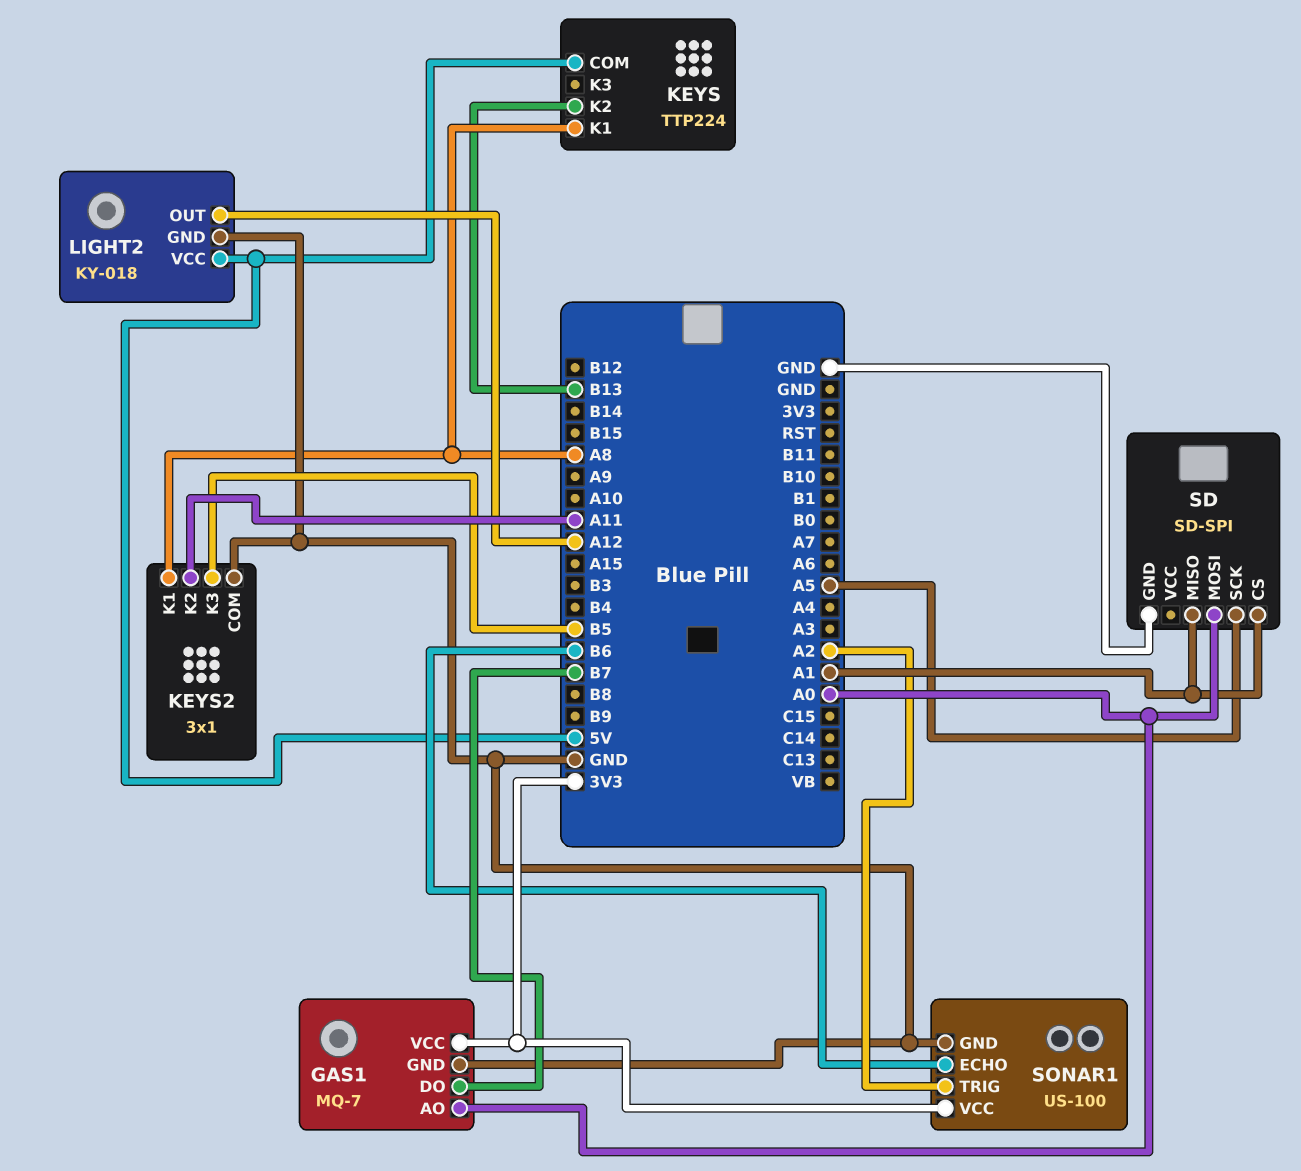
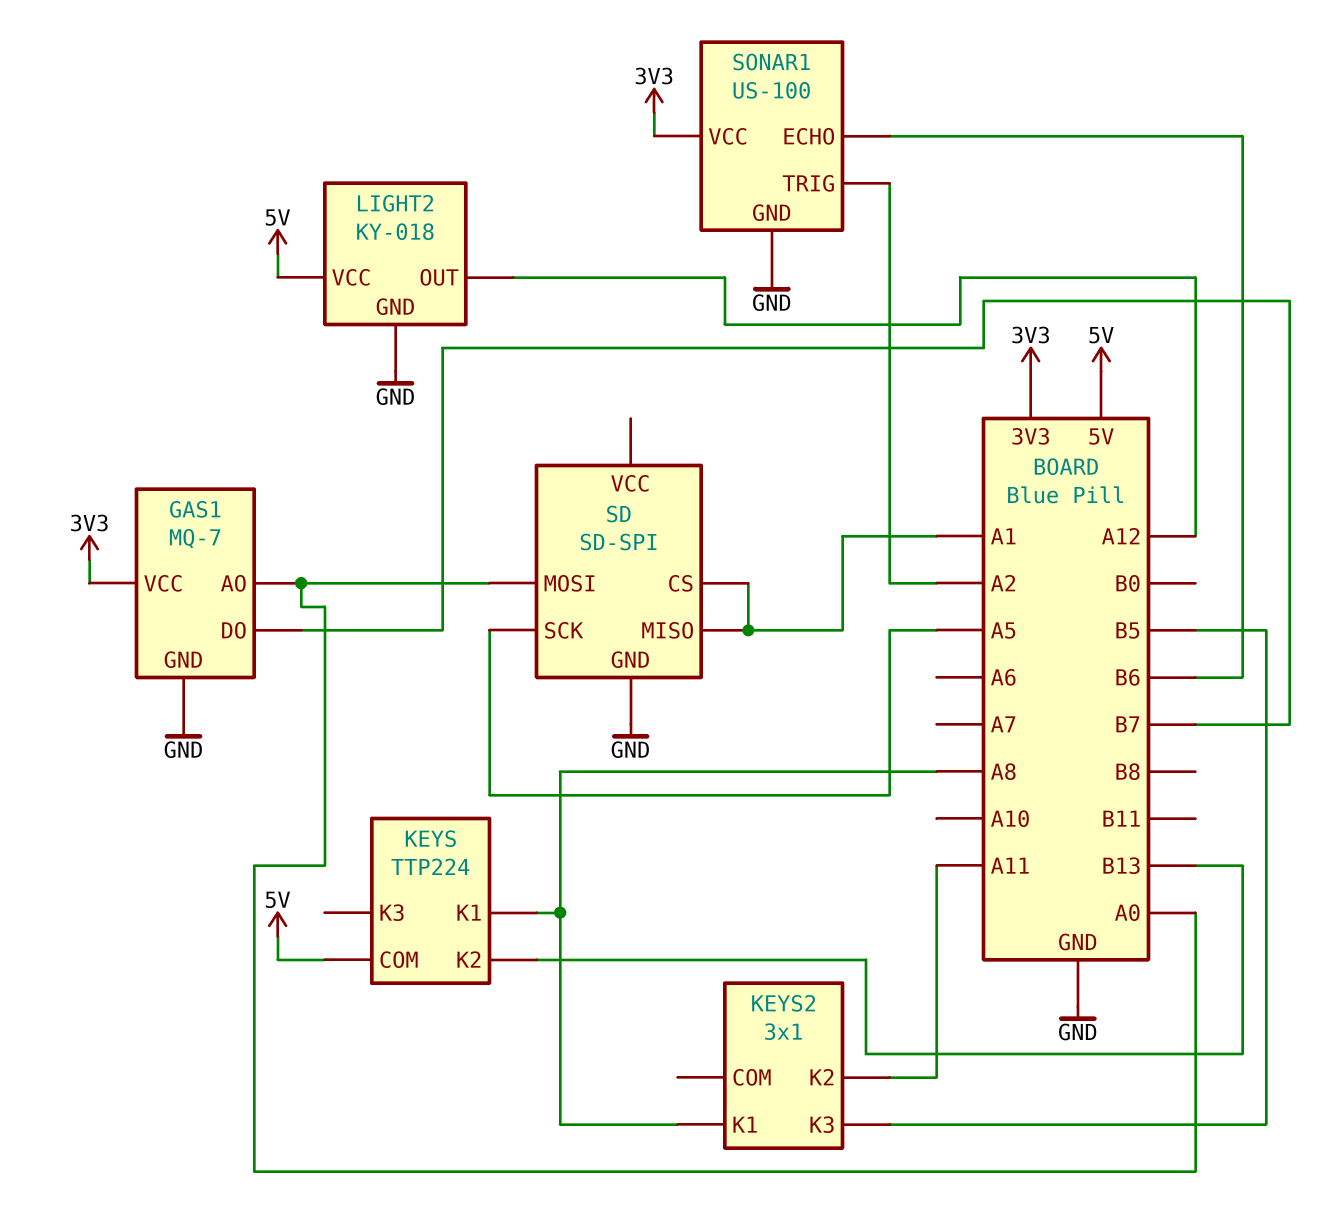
KEYS2 pin COM: GND -> none

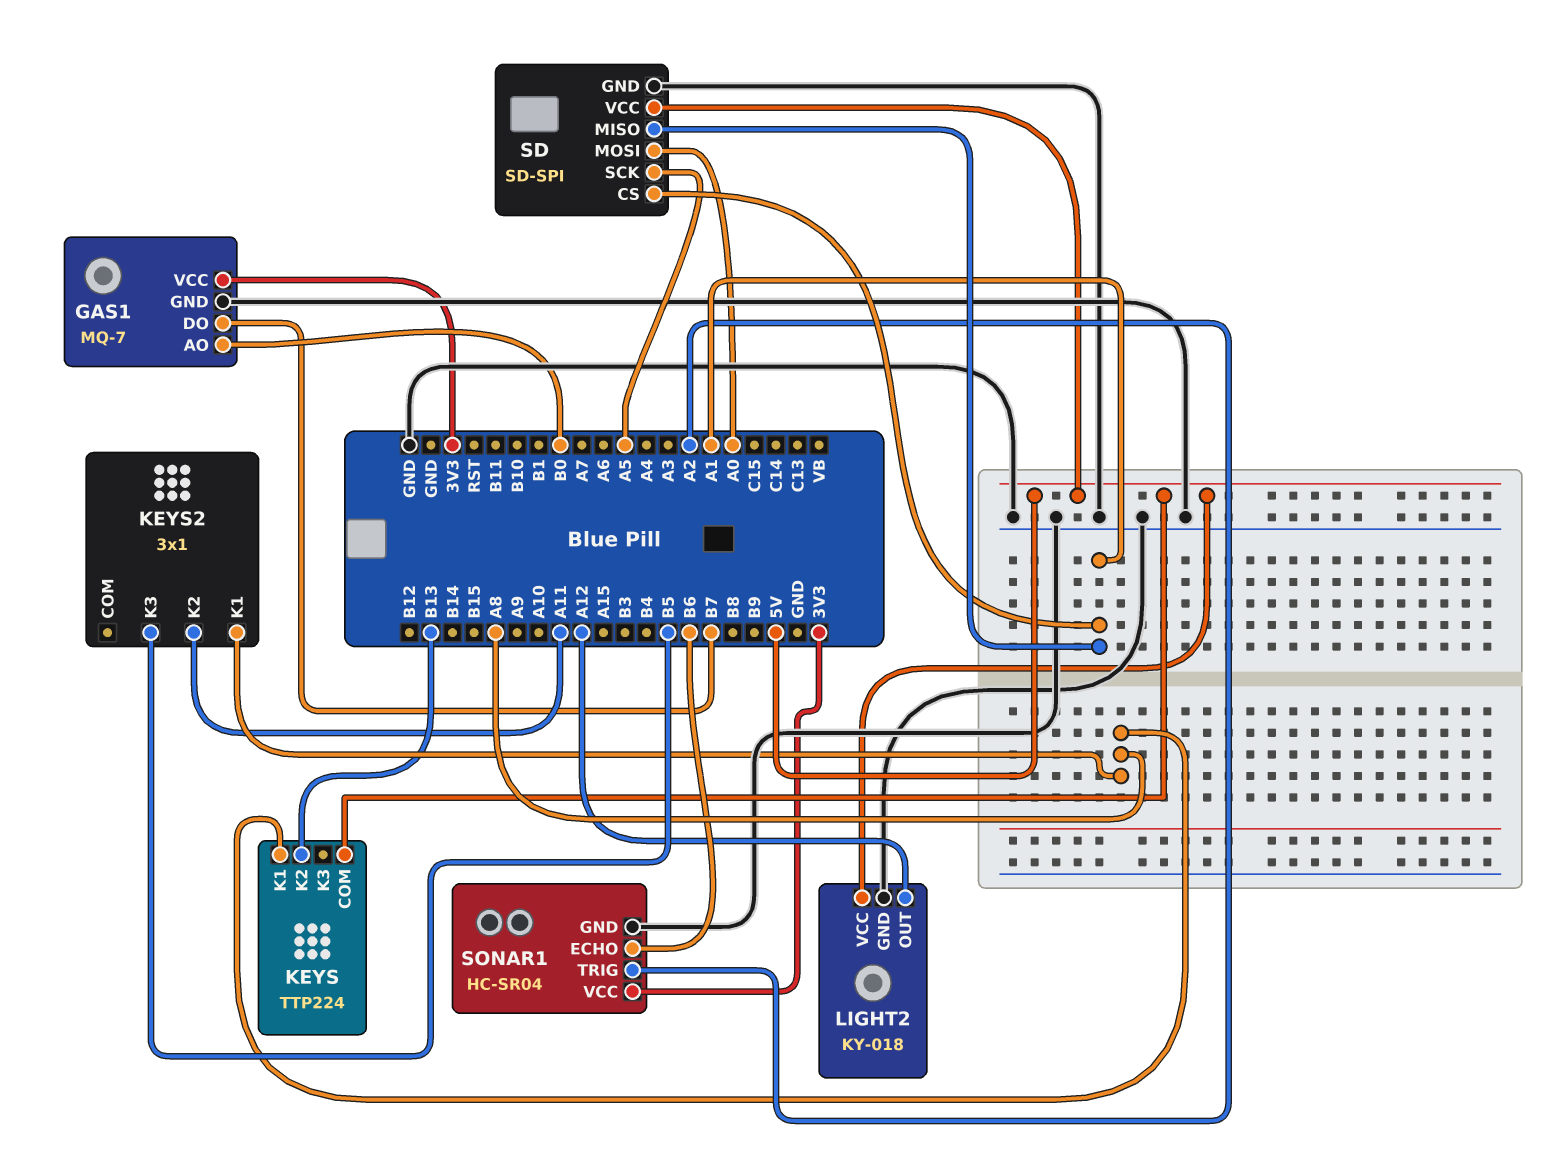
GAS1 pin AO: A0 -> B0
SD pin VCC: none -> 5V
SONAR1: US-100 -> HC-SR04

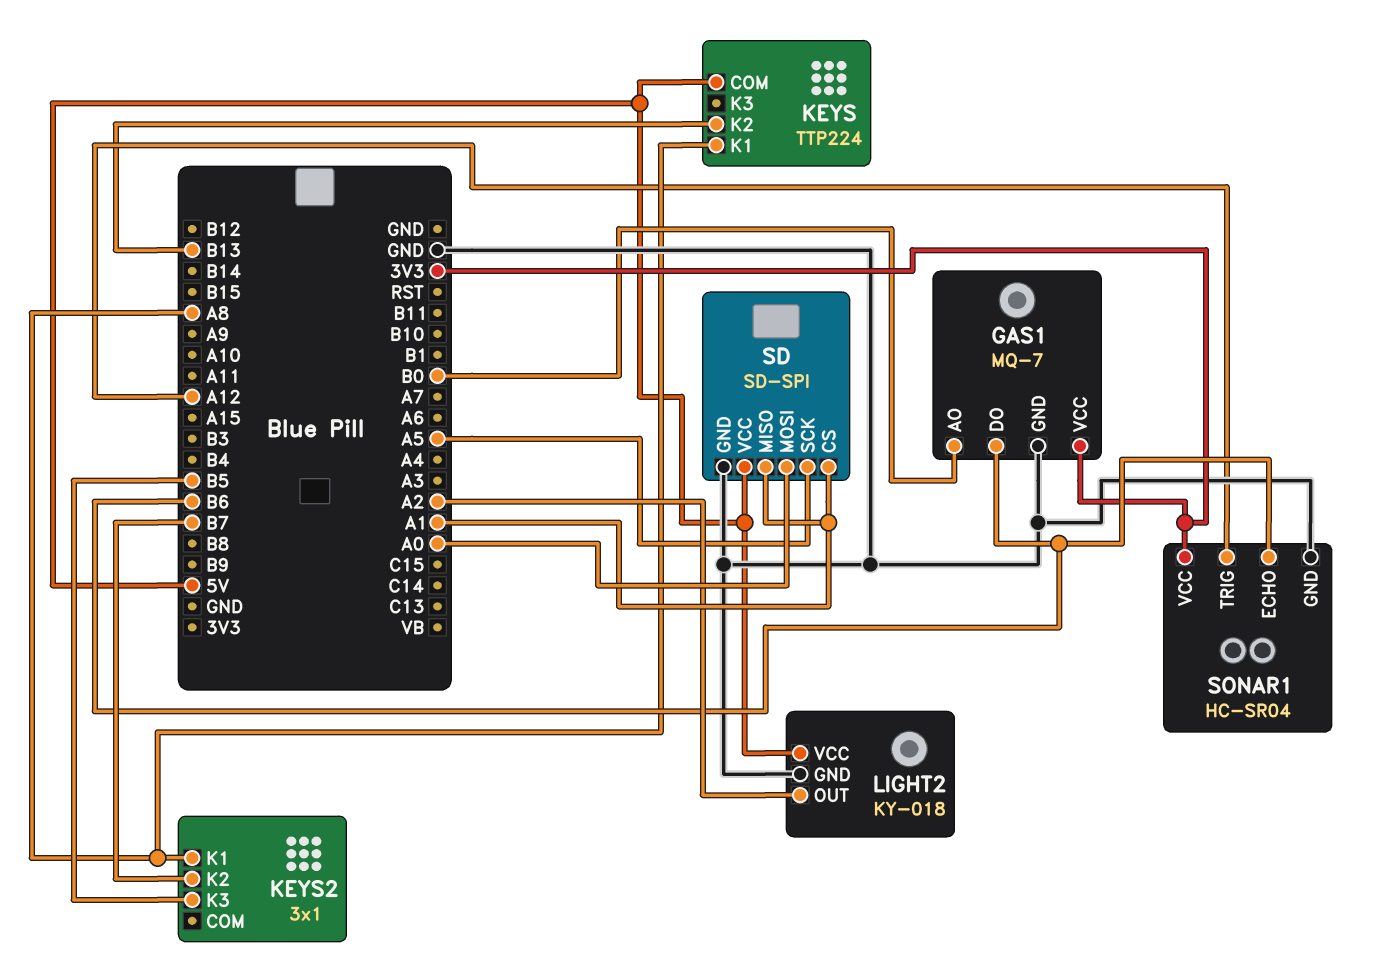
GAS1 pin DO: B7 -> B6
KEYS2 pin K2: A11 -> B7
LIGHT2 pin OUT: A12 -> A2
SONAR1 pin TRIG: A2 -> A12

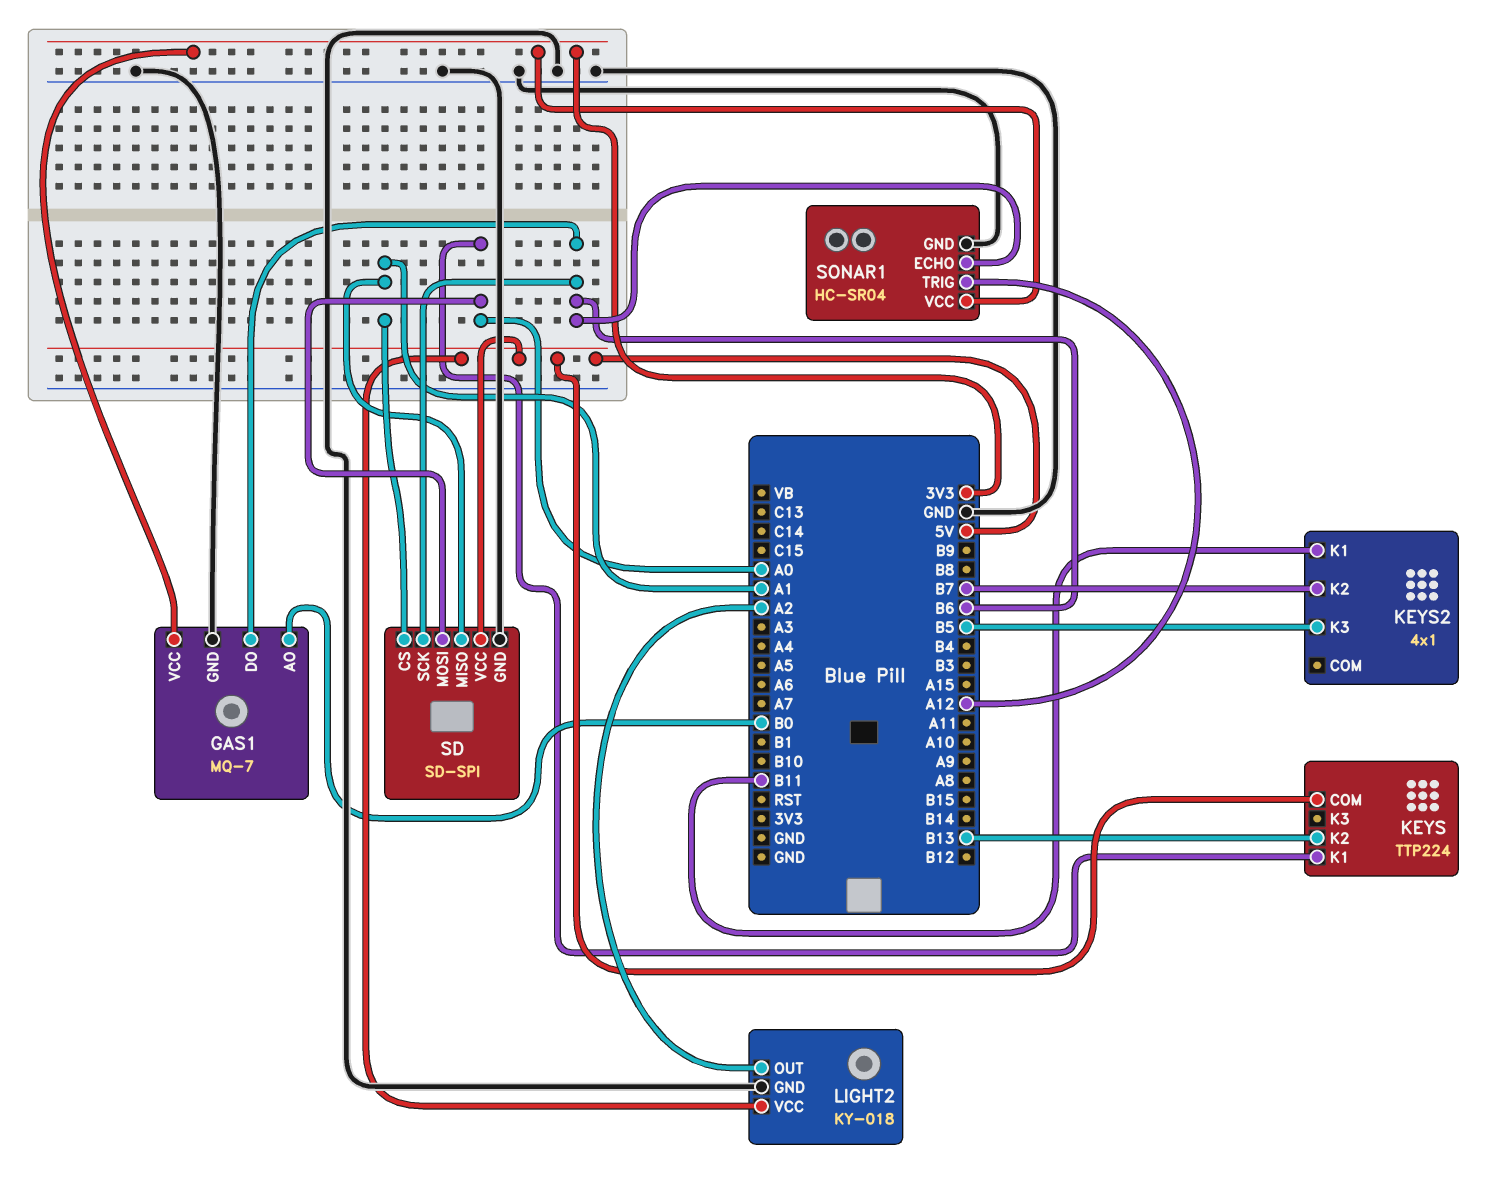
KEYS pin K1: A8 -> A0
KEYS2: 3x1 -> 4x1
KEYS2 pin K1: A8 -> B11
SD pin SCK: A5 -> B6

